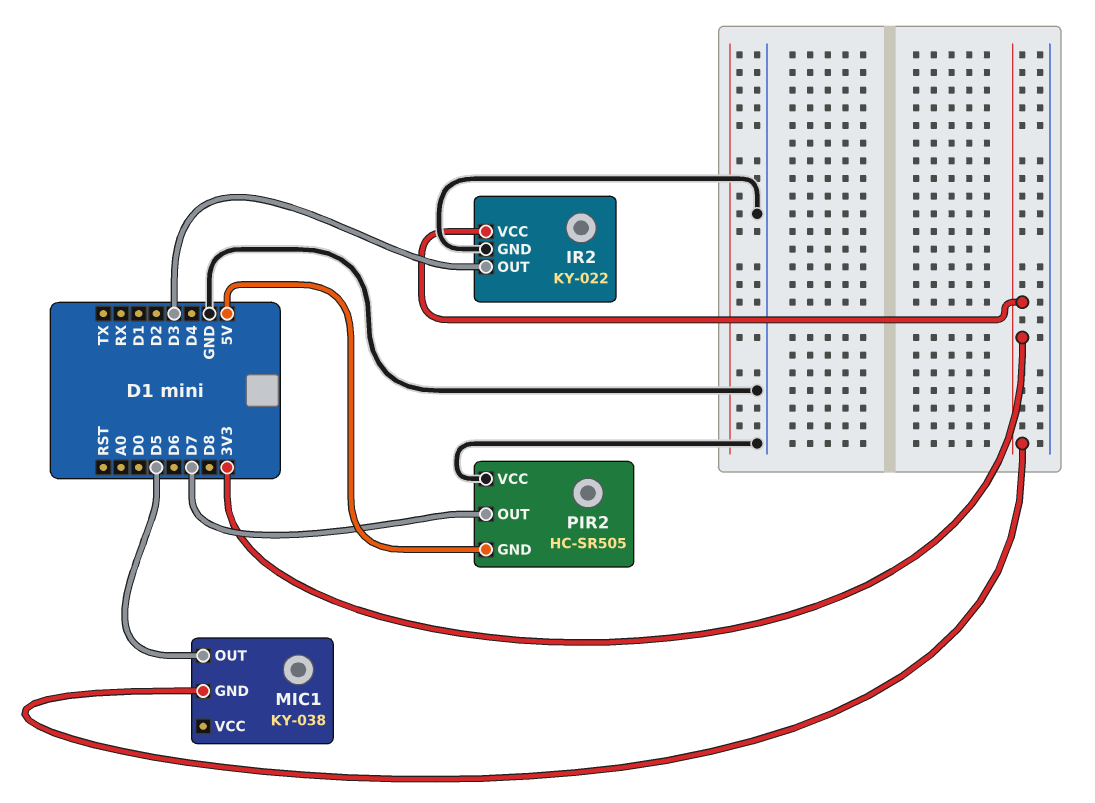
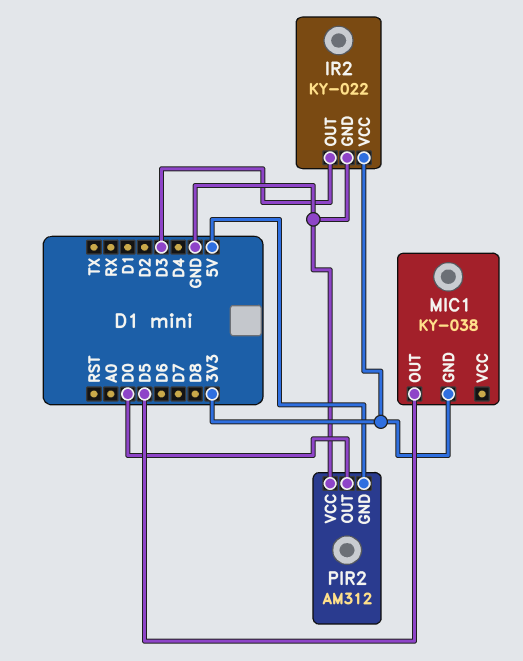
PIR2: HC-SR505 -> AM312
PIR2 pin OUT: D7 -> D0

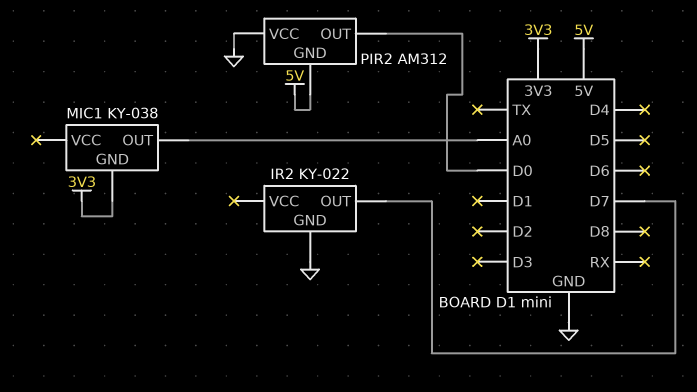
IR2 pin OUT: D3 -> D7
IR2 pin VCC: 3V3 -> none
MIC1 pin OUT: D5 -> A0

